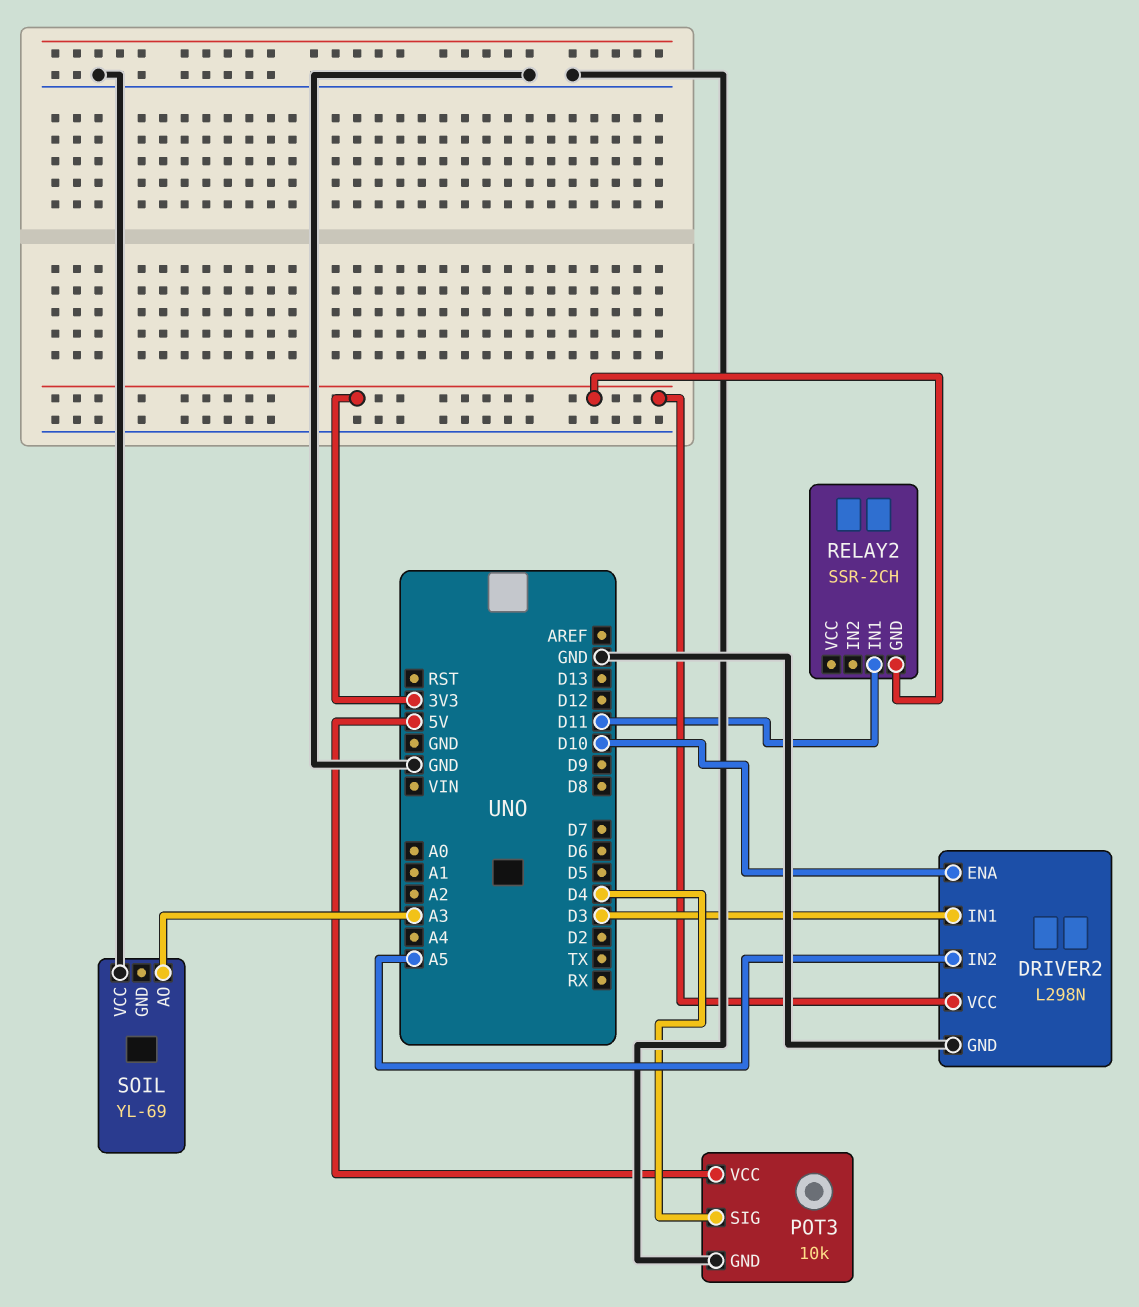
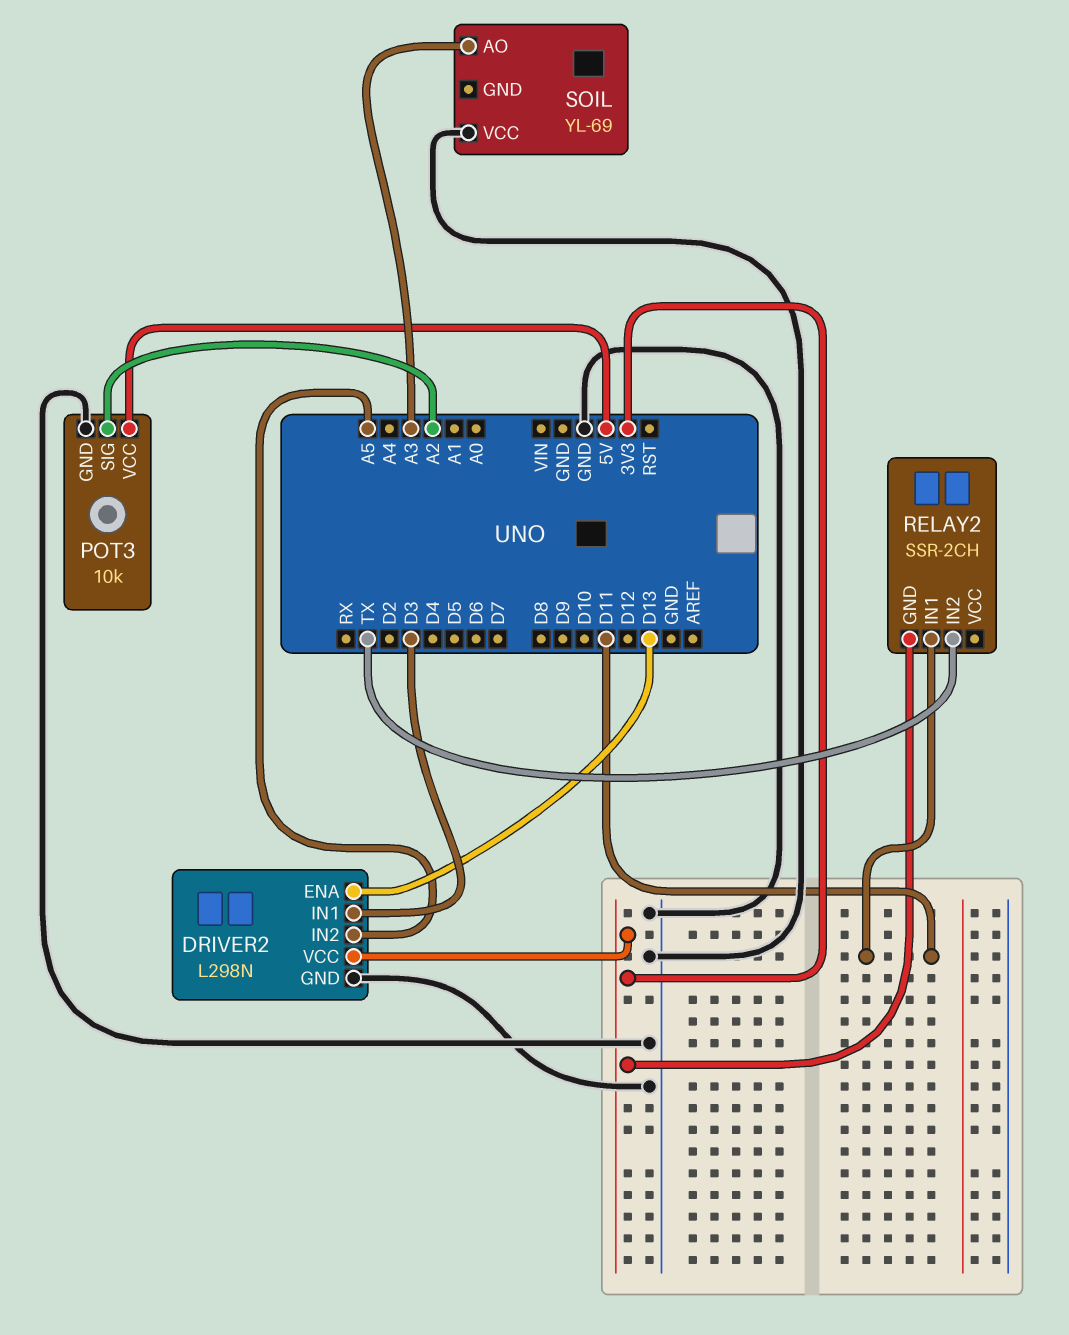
DRIVER2 pin ENA: D10 -> D13
POT3 pin SIG: D4 -> A2
RELAY2 pin IN2: none -> TX

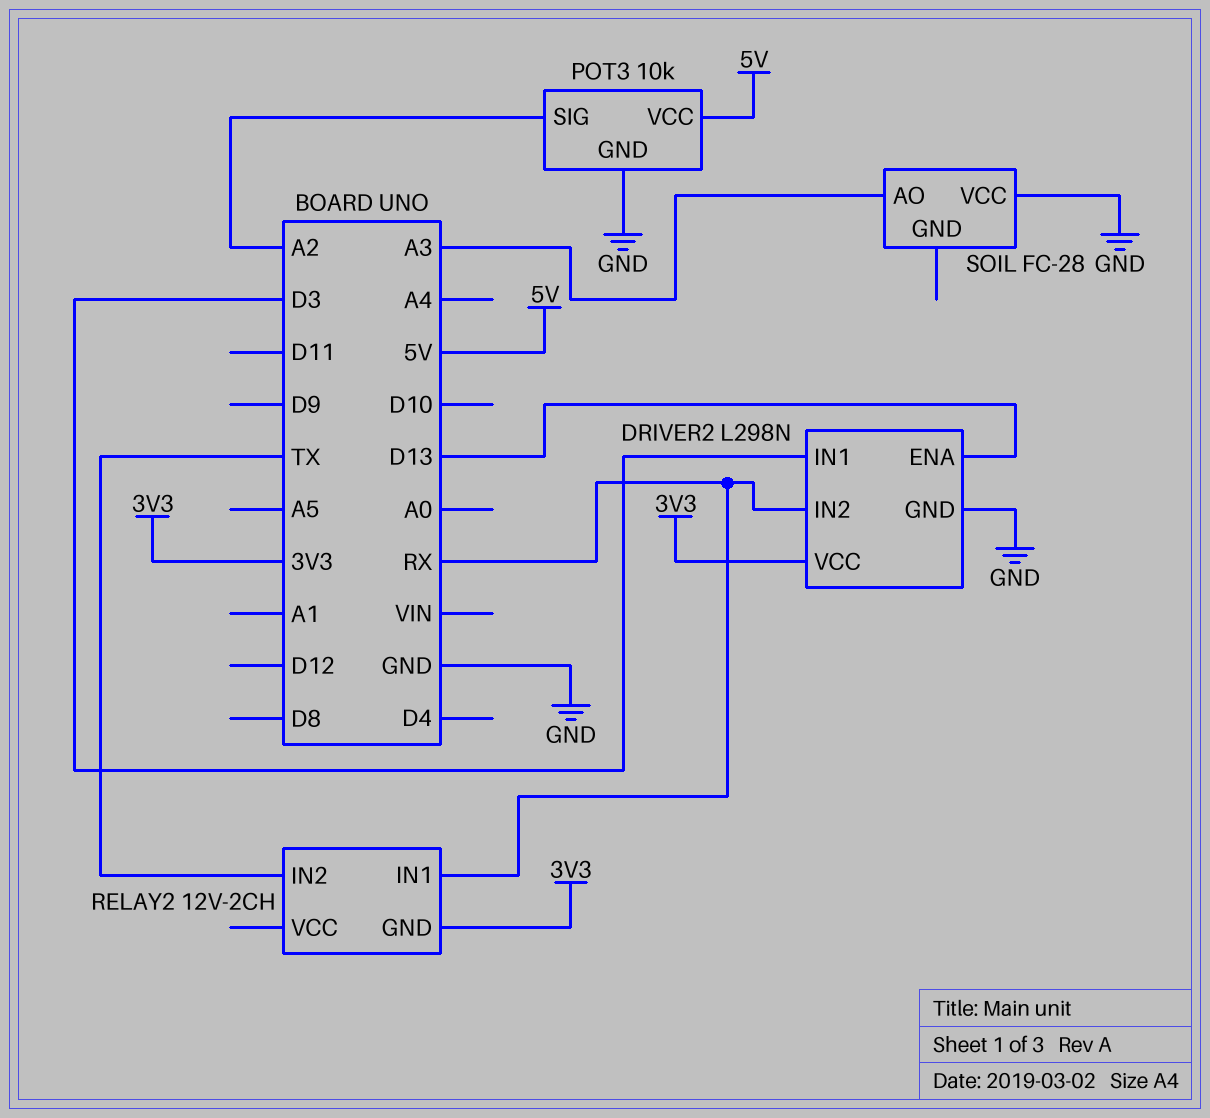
DRIVER2 pin IN2: A5 -> RX
RELAY2: SSR-2CH -> 12V-2CH
RELAY2 pin IN1: D11 -> RX
SOIL: YL-69 -> FC-28

